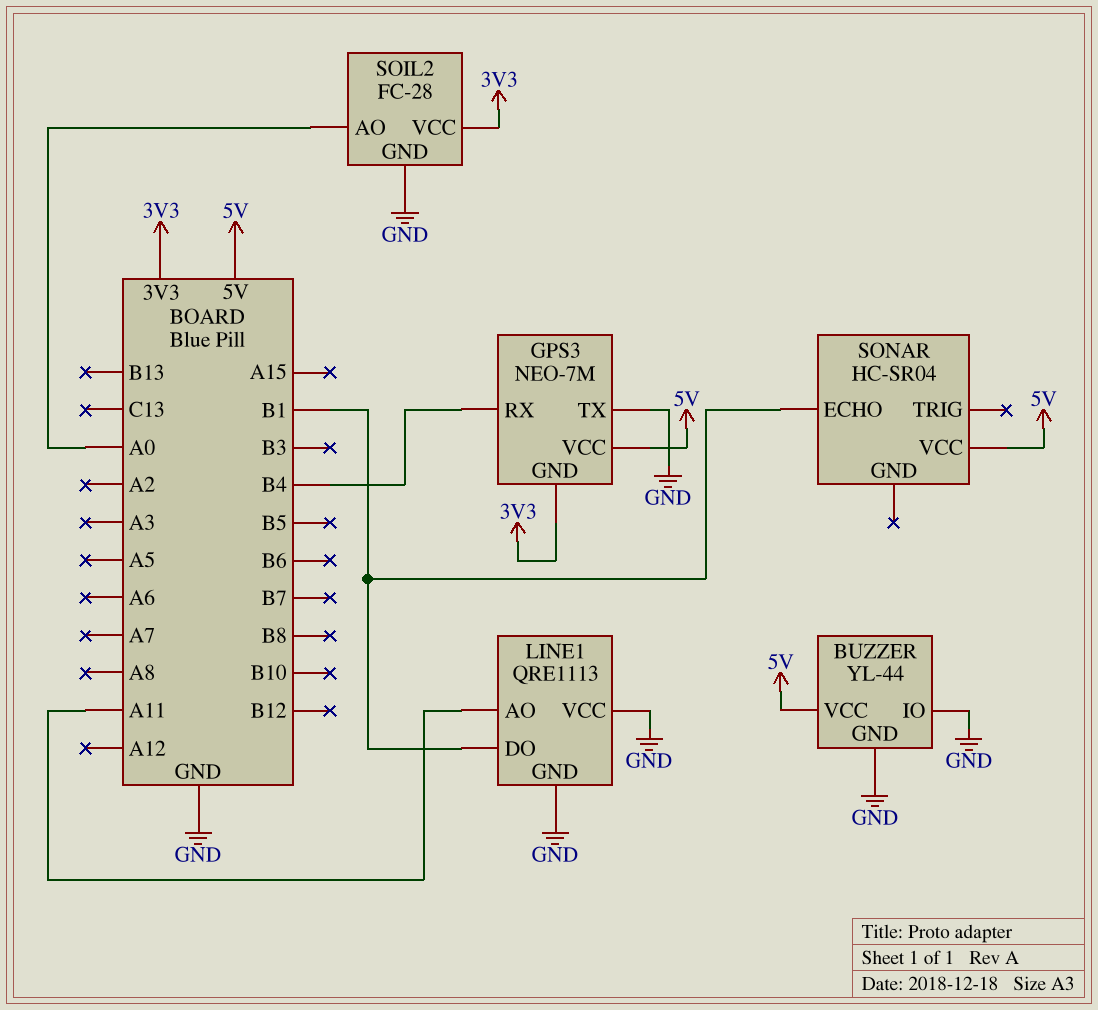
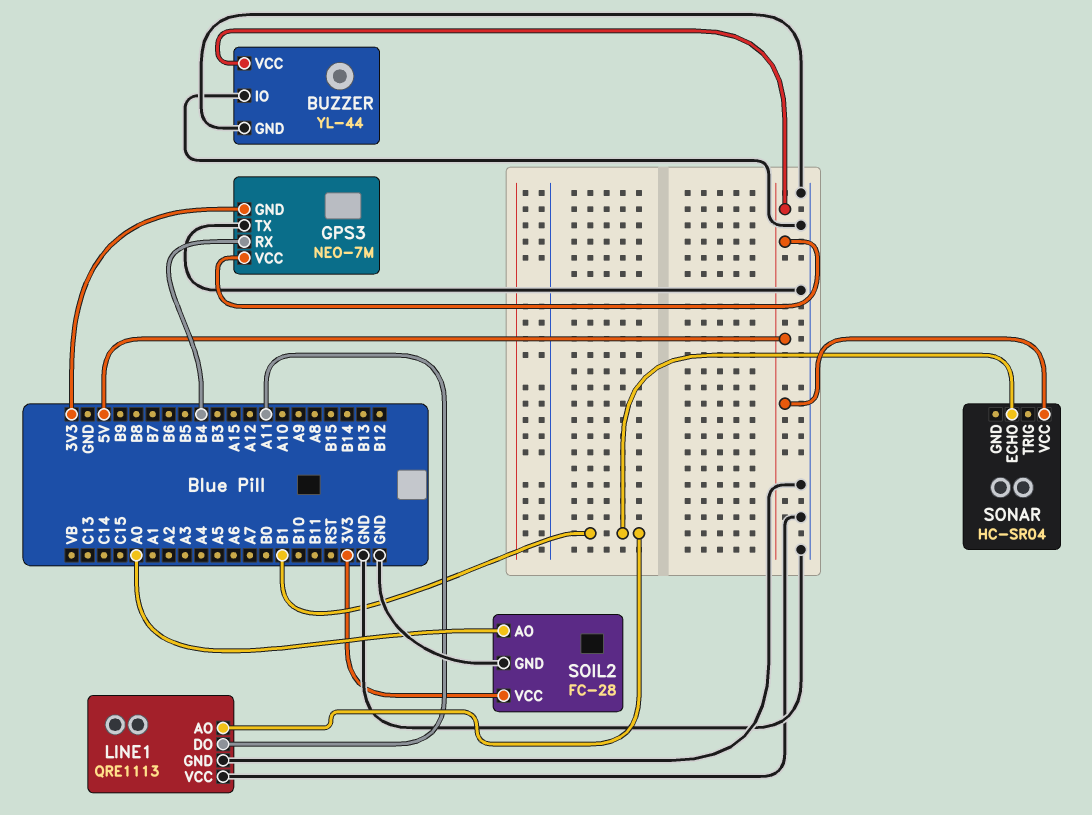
LINE1 pin AO: A11 -> B1
LINE1 pin DO: B1 -> A11

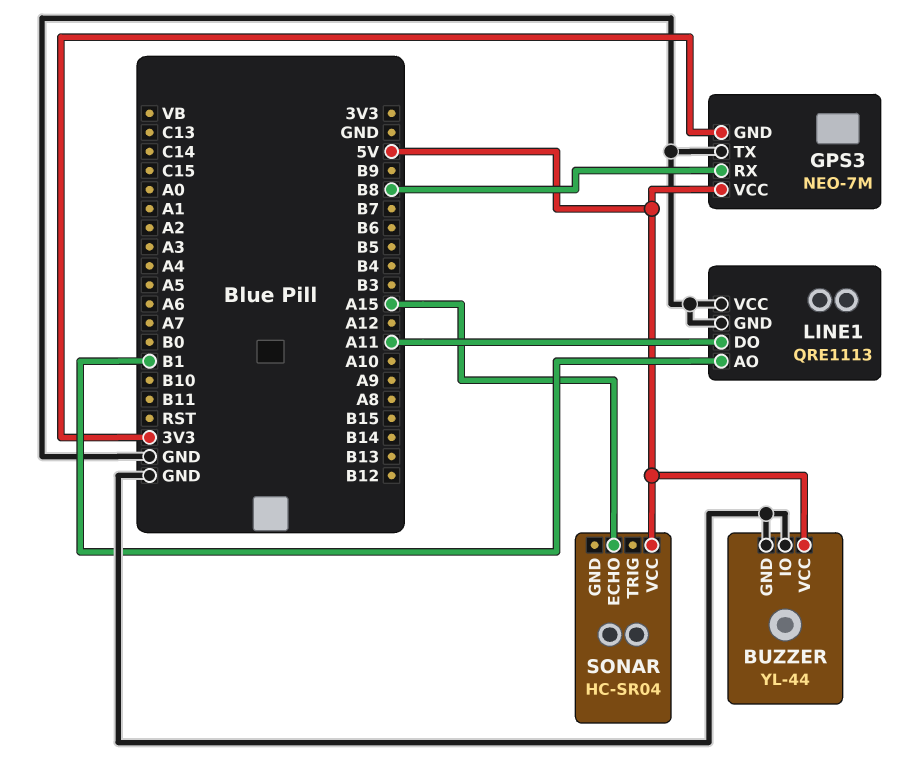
GPS3 pin RX: B4 -> B8
SOIL2: FC-28 -> none
SOIL2 pin AO: A0 -> none
SOIL2 pin GND: GND -> none
SOIL2 pin VCC: 3V3 -> none
SONAR pin ECHO: B1 -> A15

